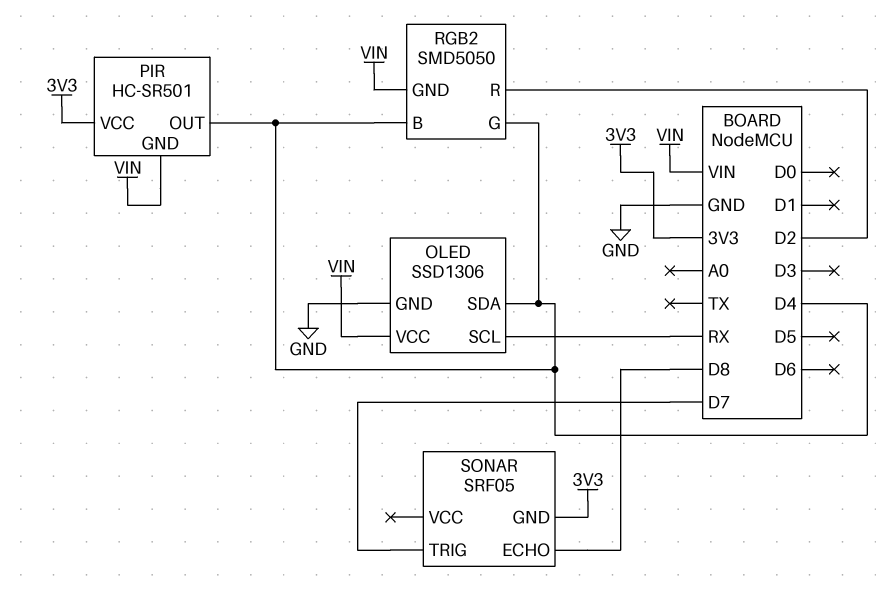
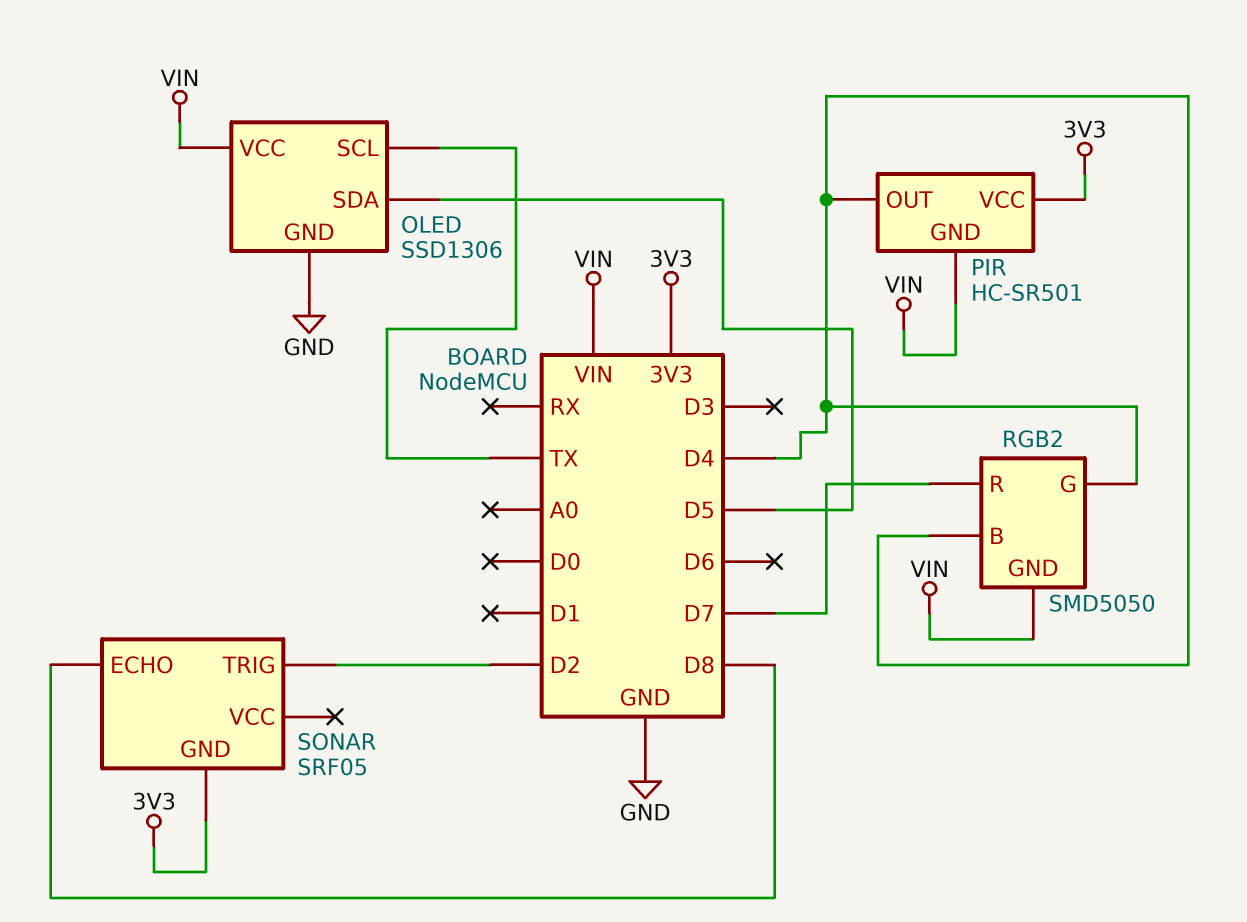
OLED pin SCL: RX -> TX
OLED pin SDA: D4 -> D5
RGB2 pin R: D2 -> D7
SONAR pin TRIG: D7 -> D2

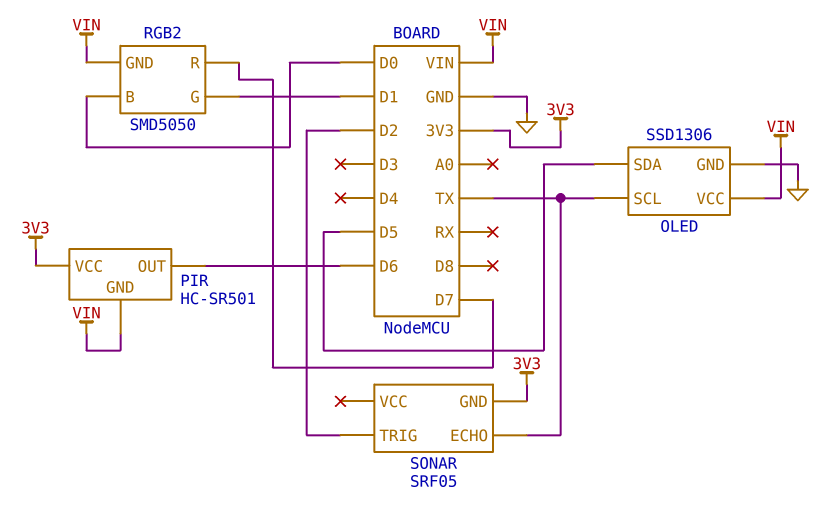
PIR pin OUT: D4 -> D6
RGB2 pin B: D4 -> D0
RGB2 pin G: D4 -> D1
SONAR pin ECHO: D8 -> TX

